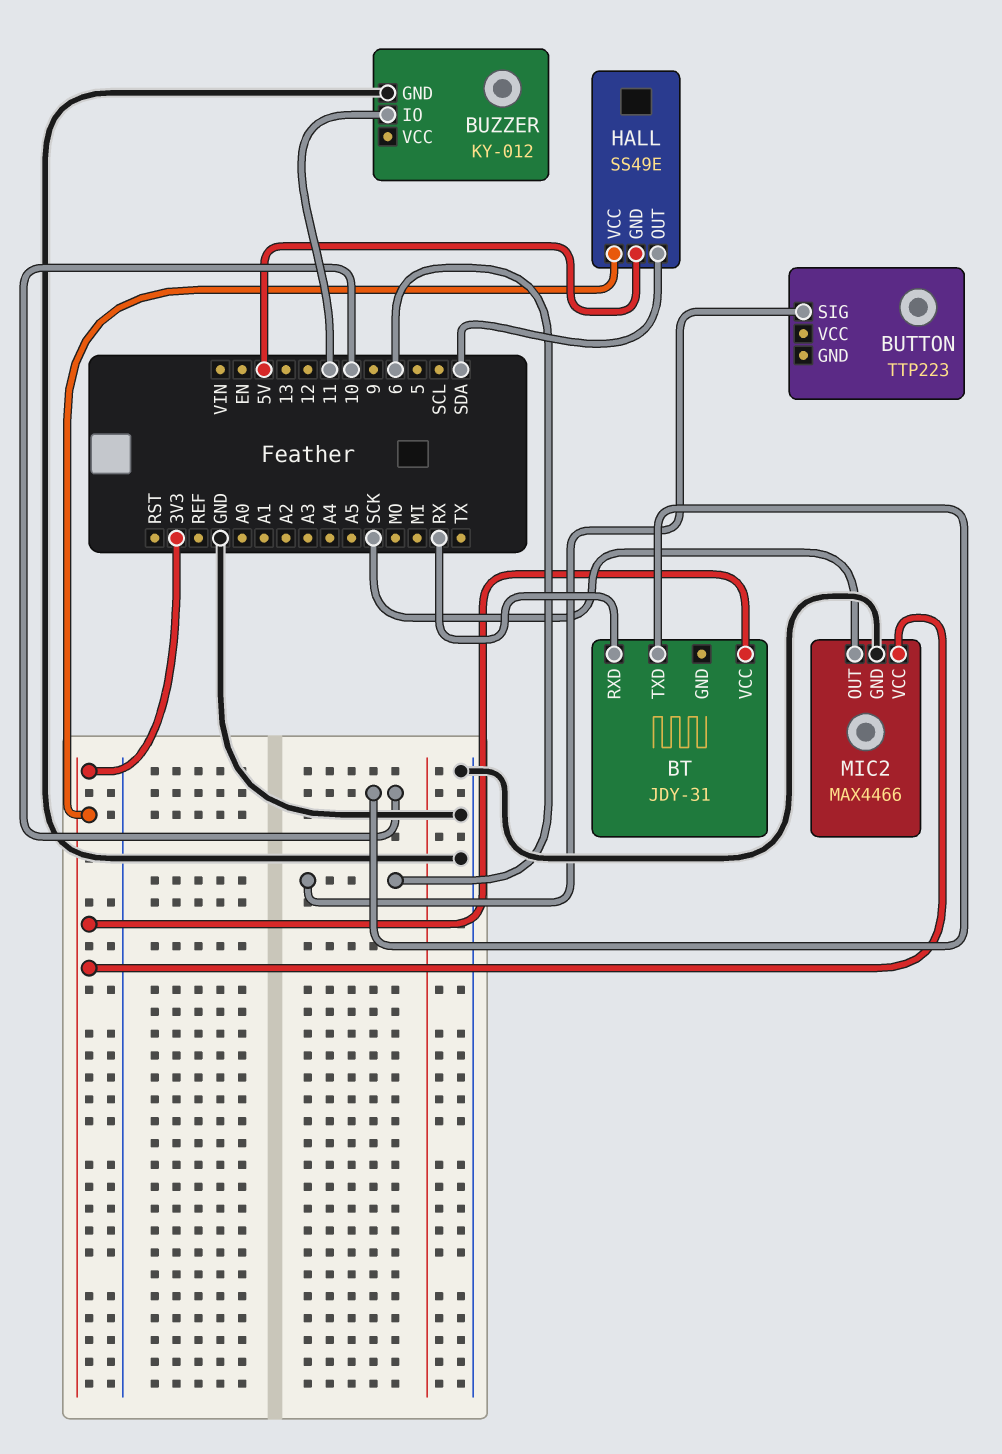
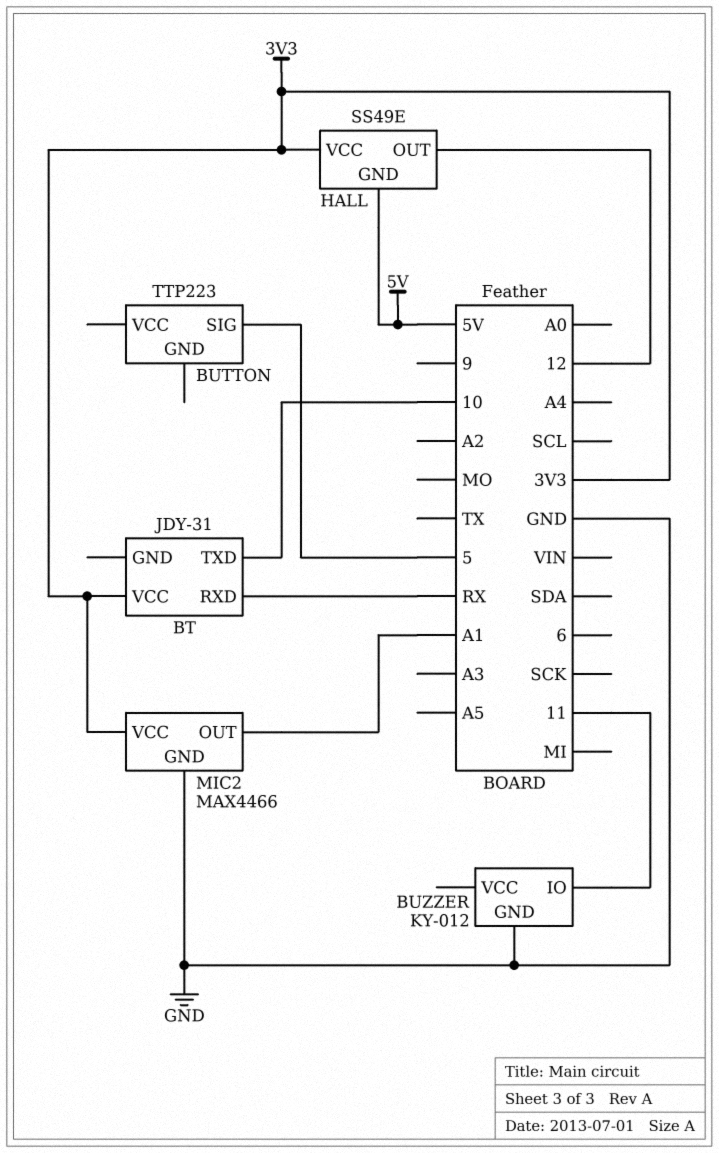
BUTTON pin SIG: 6 -> 5
HALL pin OUT: SDA -> 12
MIC2 pin OUT: SCK -> A1

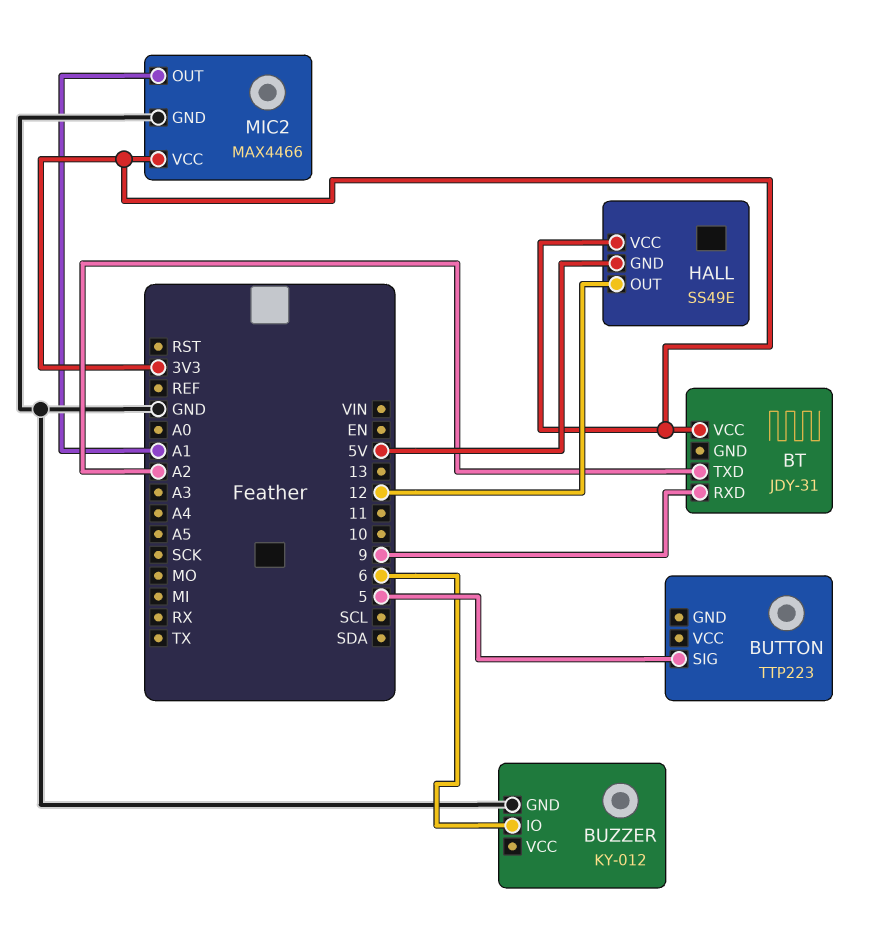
BT pin RXD: RX -> 9
BT pin TXD: 10 -> A2
BUZZER pin IO: 11 -> 6

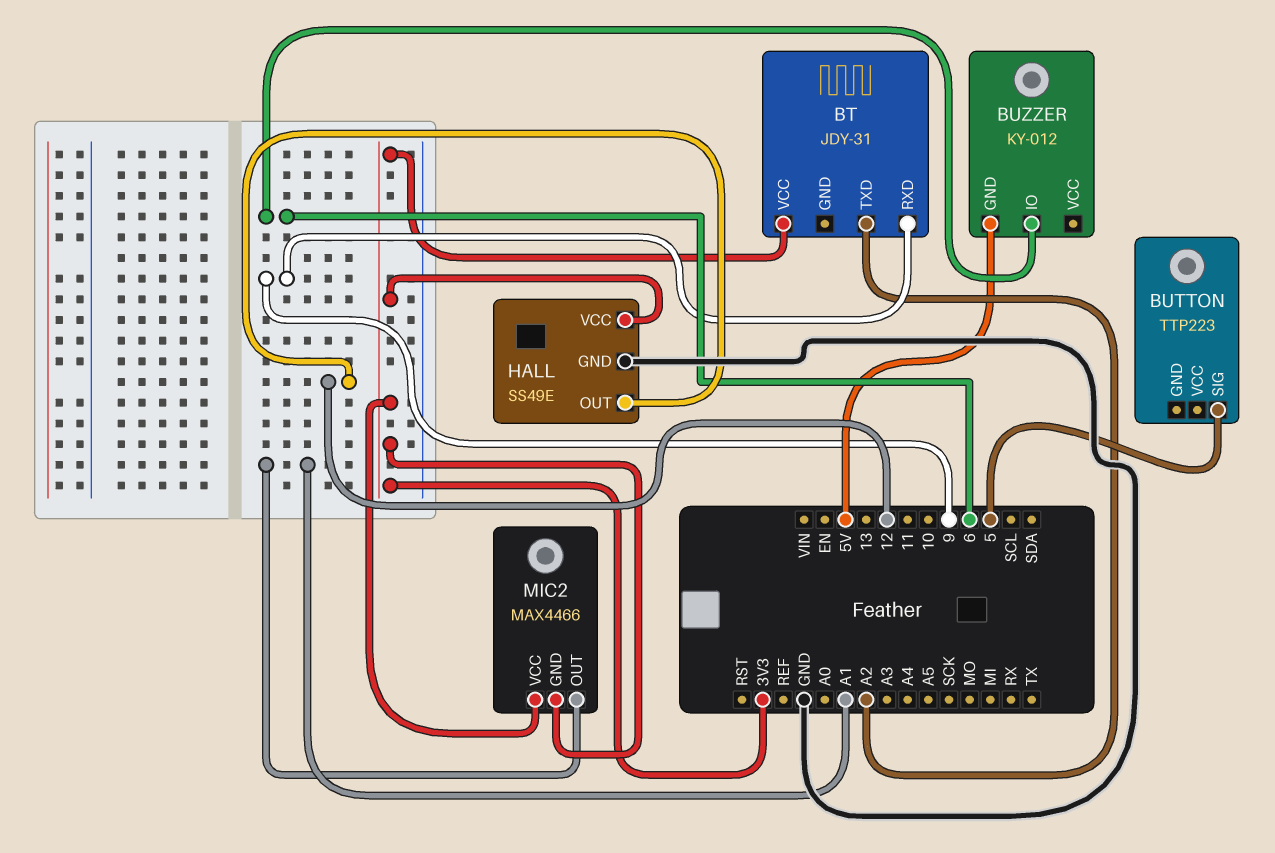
BUZZER pin GND: GND -> 5V
HALL pin GND: 5V -> GND
MIC2 pin GND: GND -> 3V3

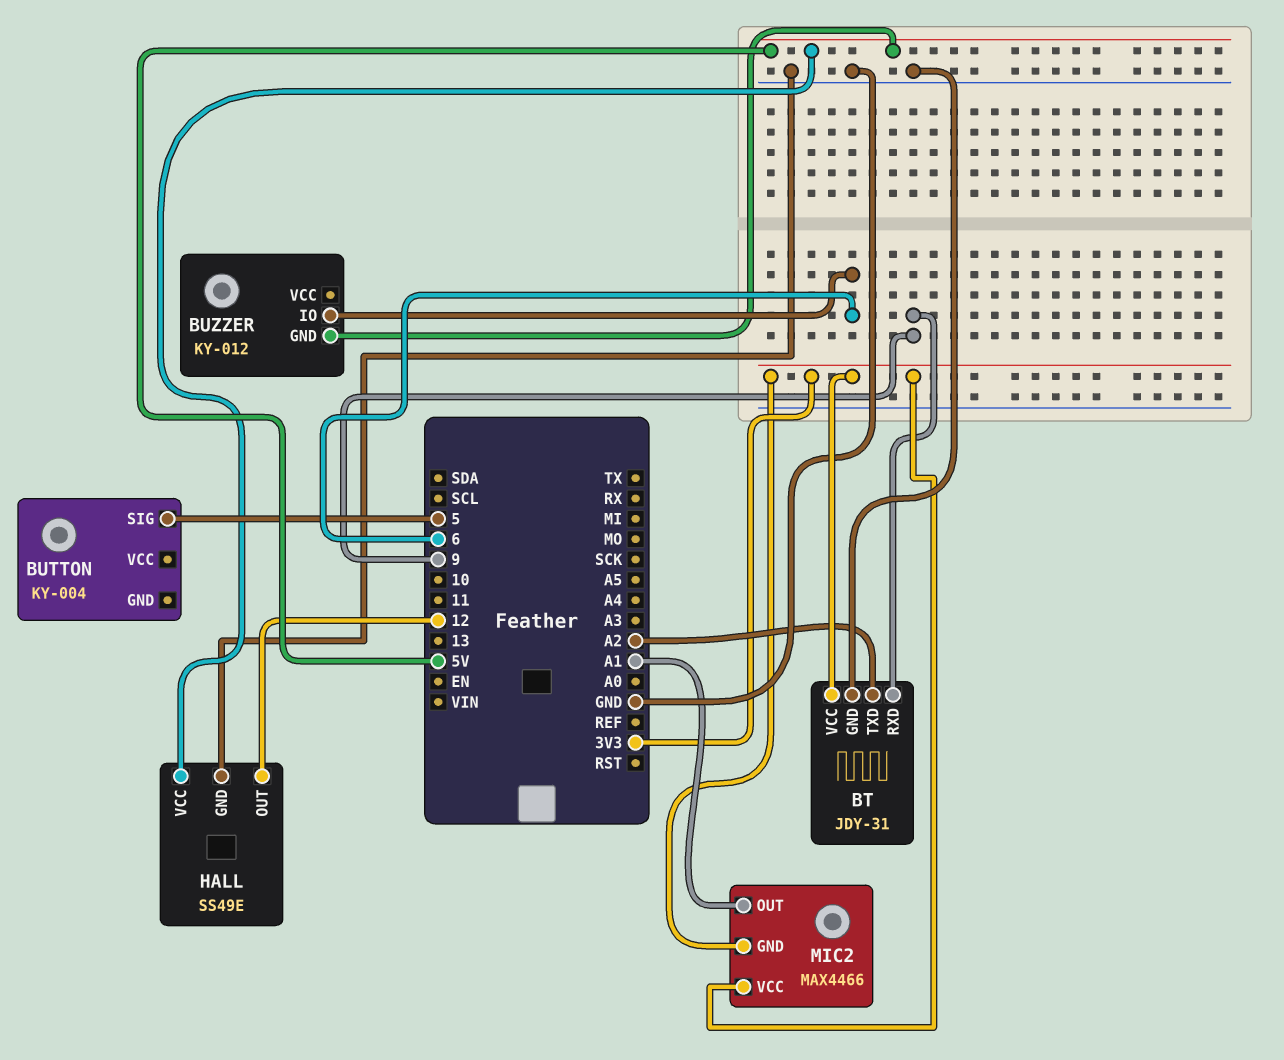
BT pin GND: none -> GND
BUTTON: TTP223 -> KY-004
HALL pin VCC: 3V3 -> 5V

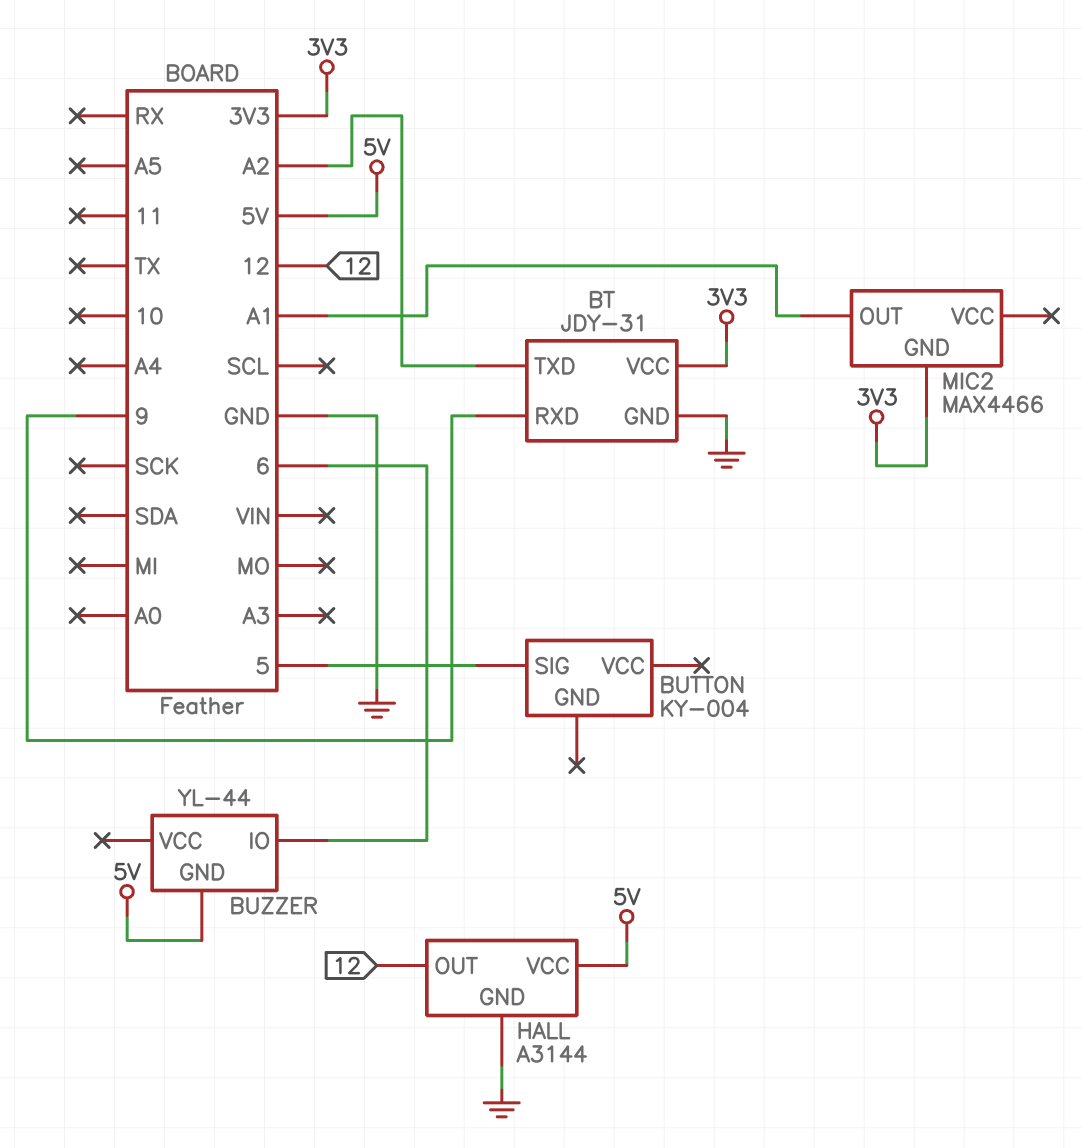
BUZZER: KY-012 -> YL-44
HALL: SS49E -> A3144
MIC2 pin VCC: 3V3 -> none

